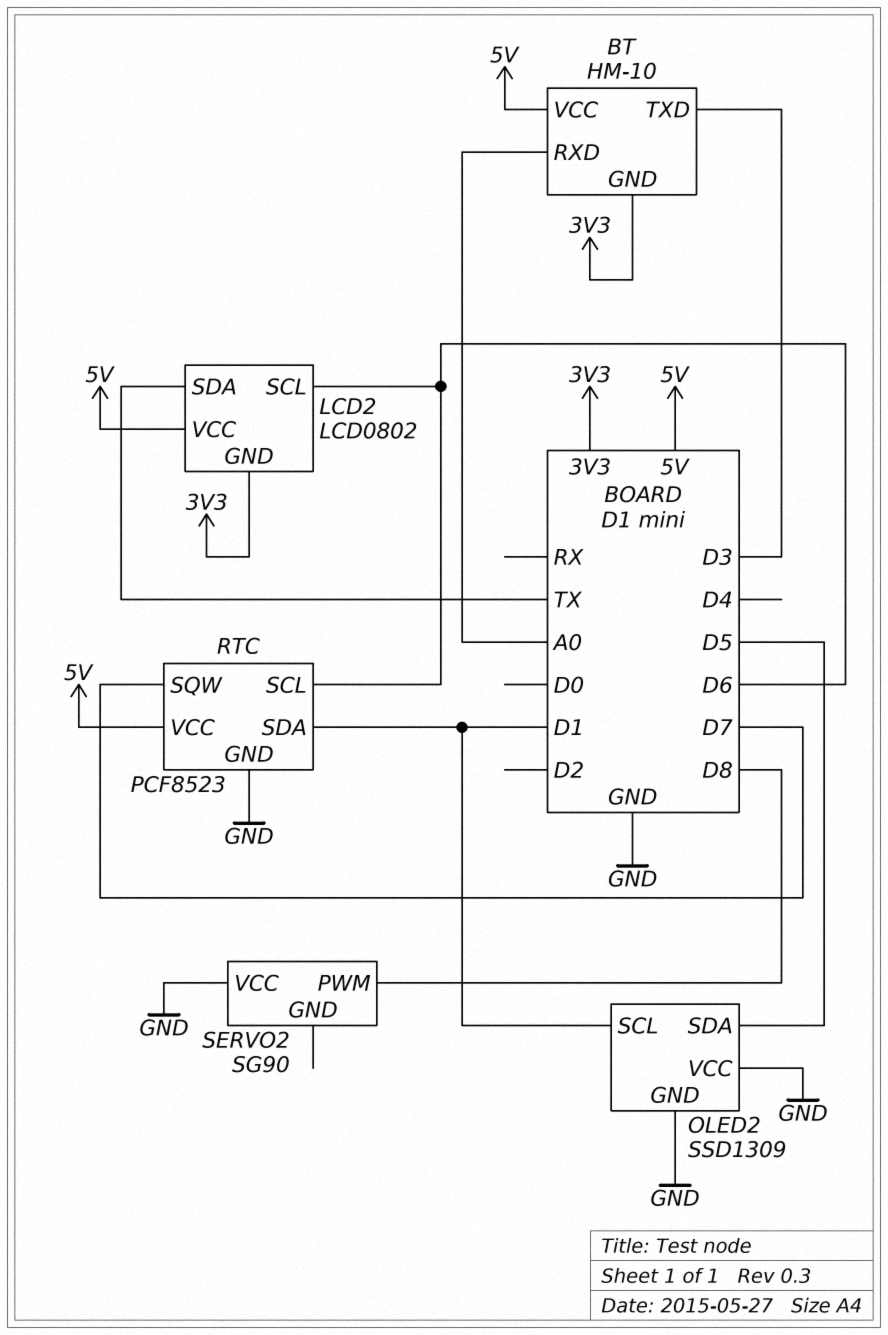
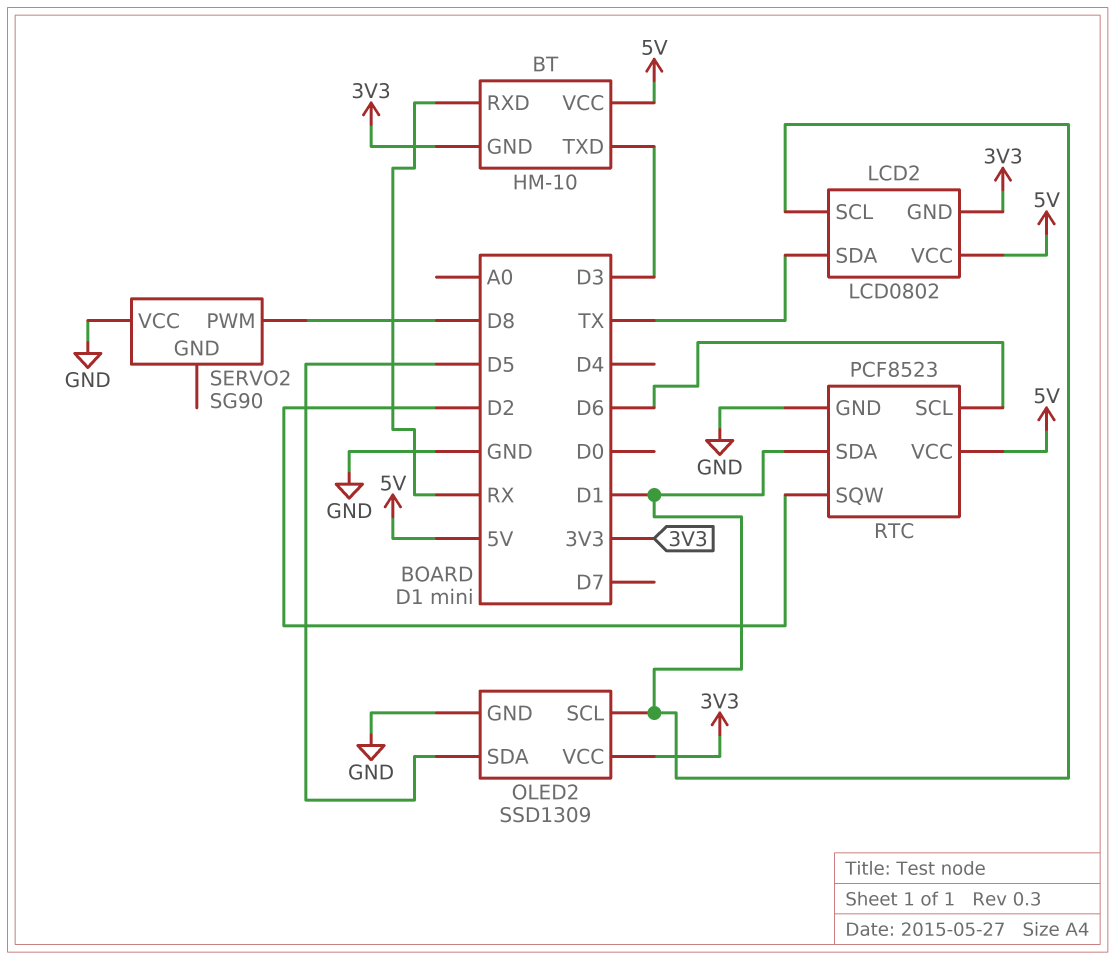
BT pin RXD: A0 -> RX
LCD2 pin SCL: D6 -> D1
OLED2 pin VCC: GND -> 3V3
RTC pin SQW: D7 -> D2

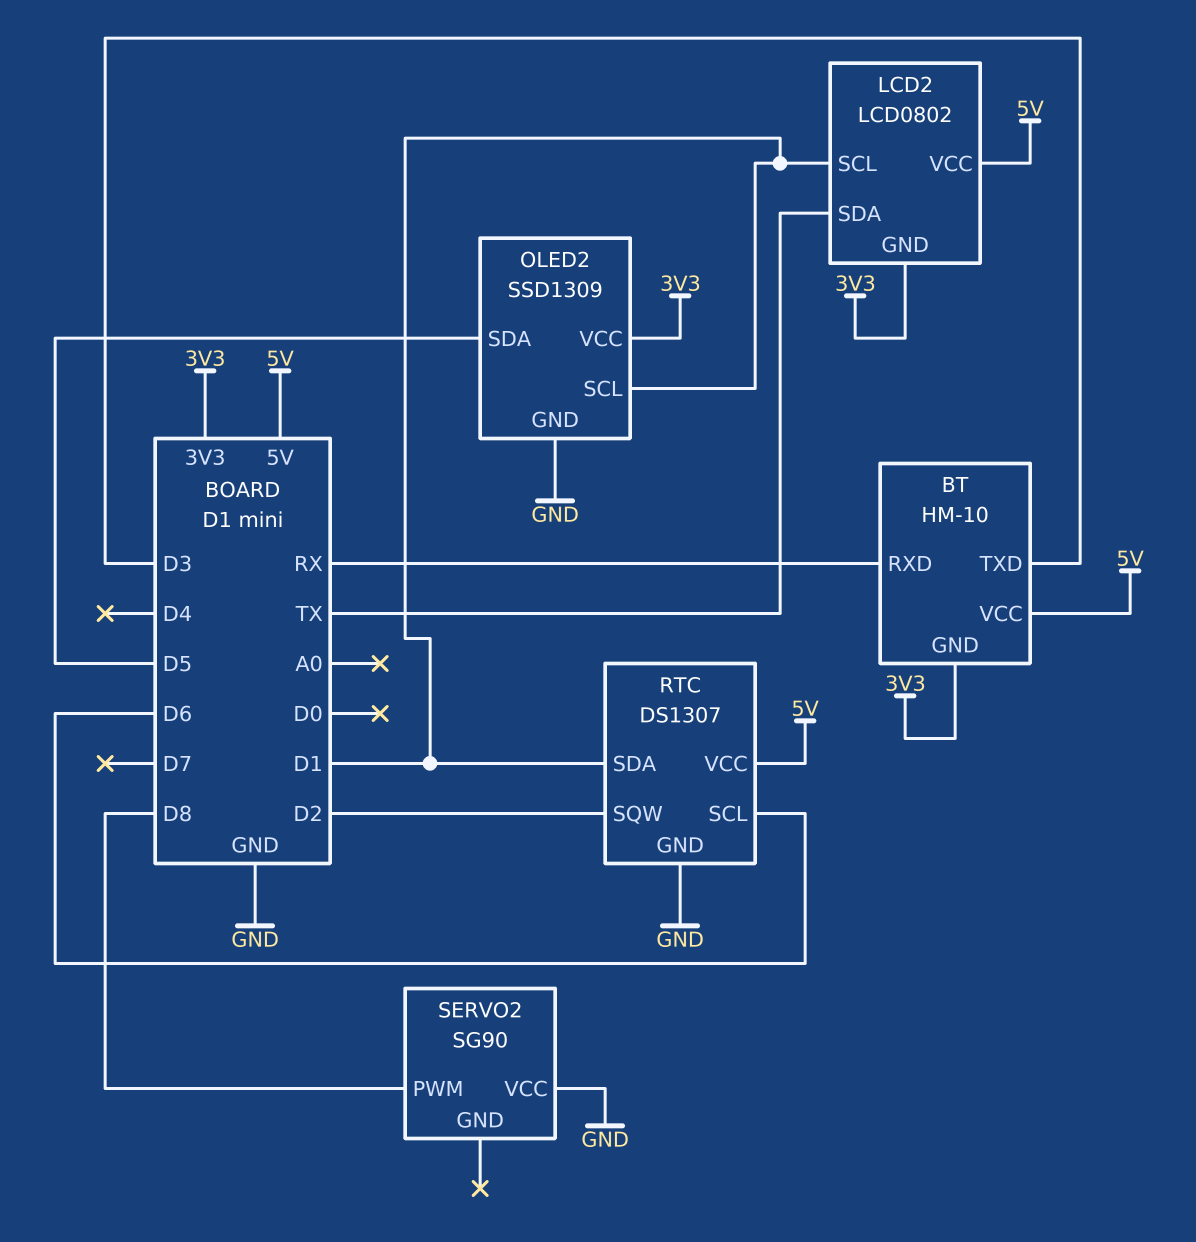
RTC: PCF8523 -> DS1307

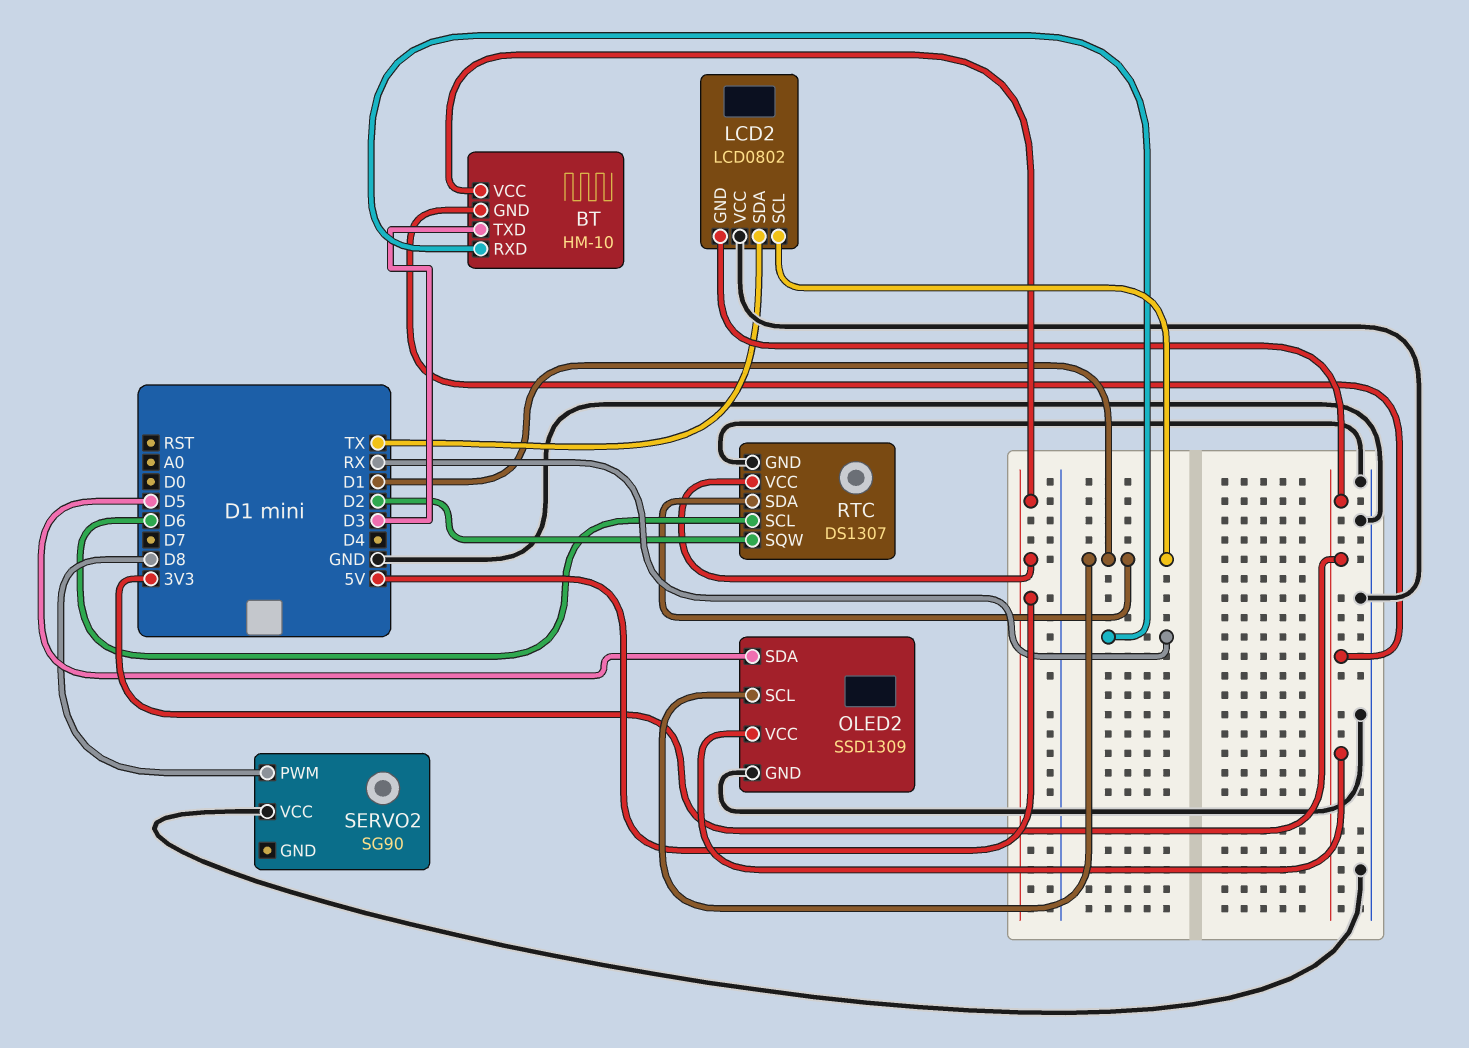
LCD2 pin VCC: 5V -> GND

